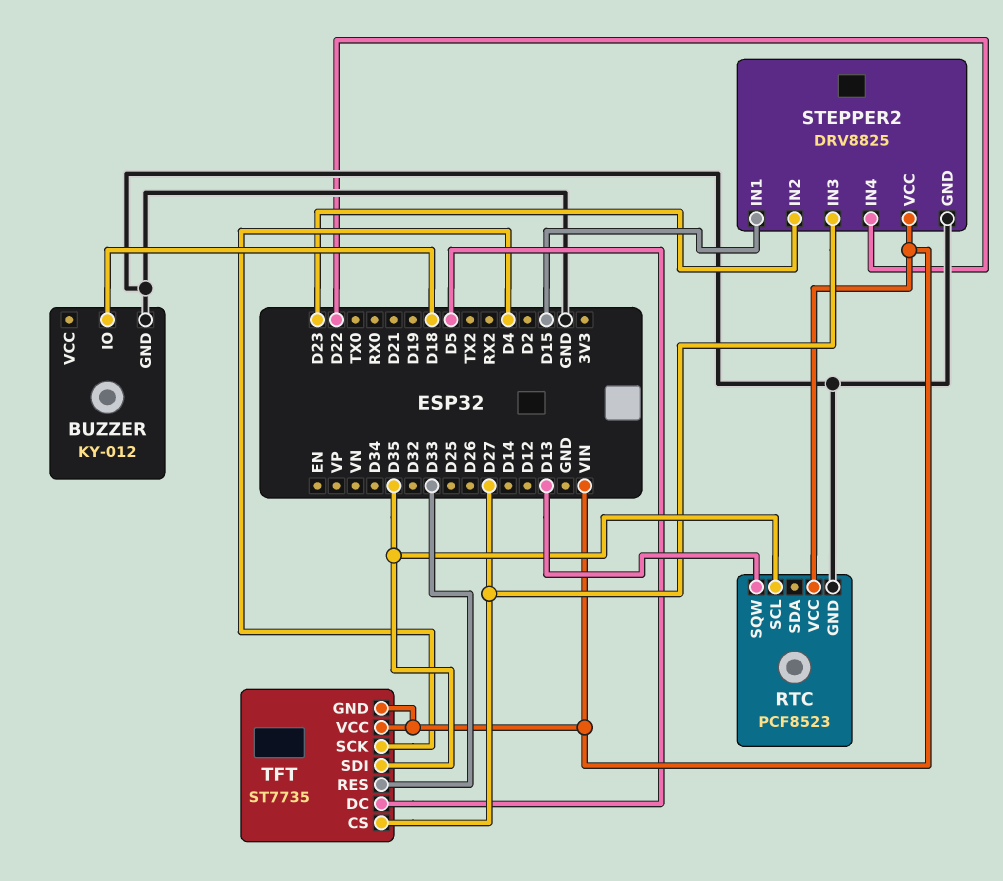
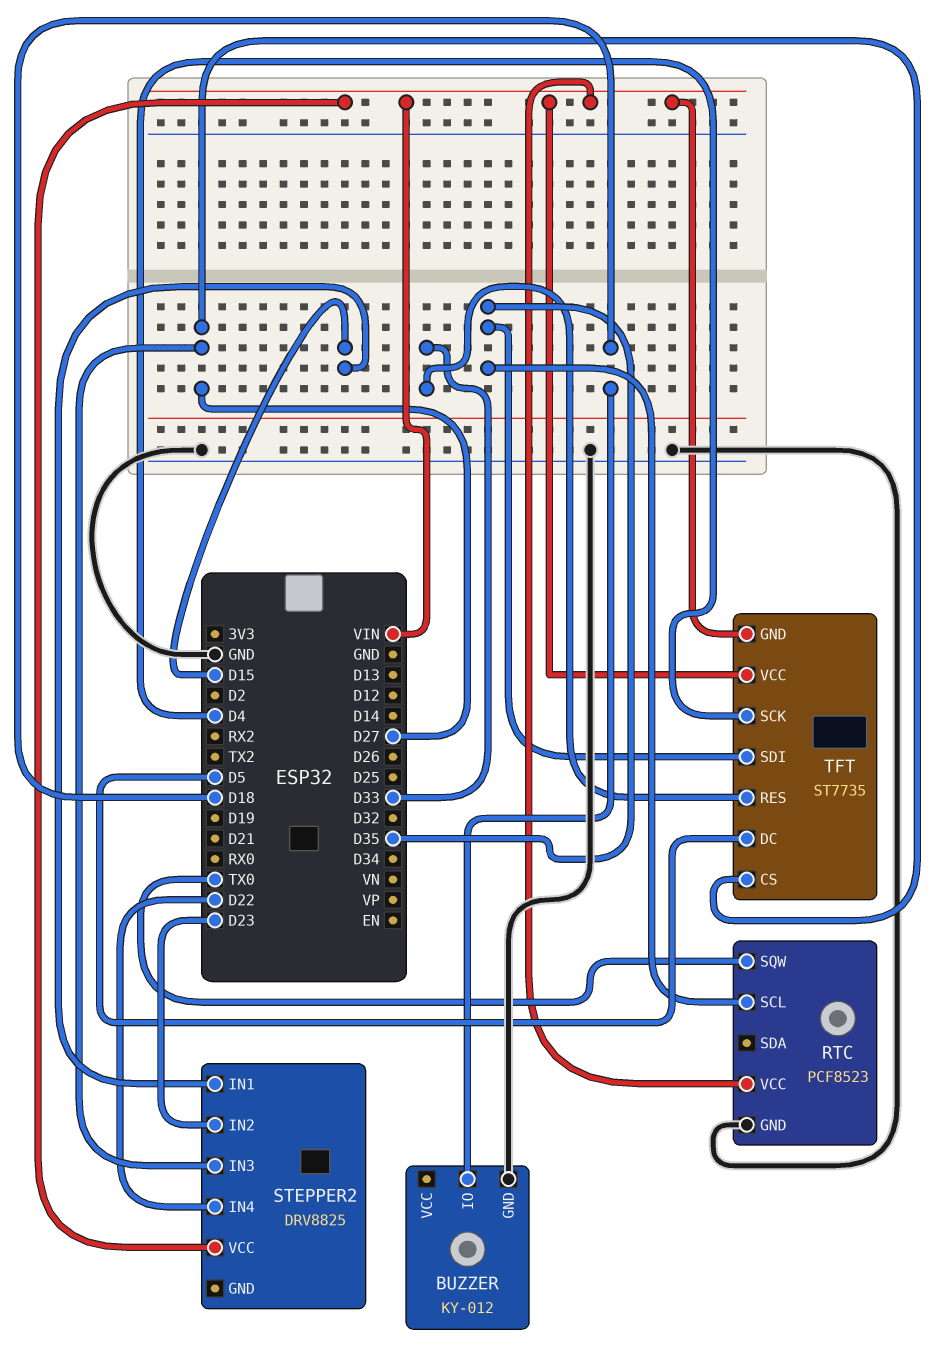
RTC pin SQW: D13 -> TX0
STEPPER2 pin GND: GND -> none

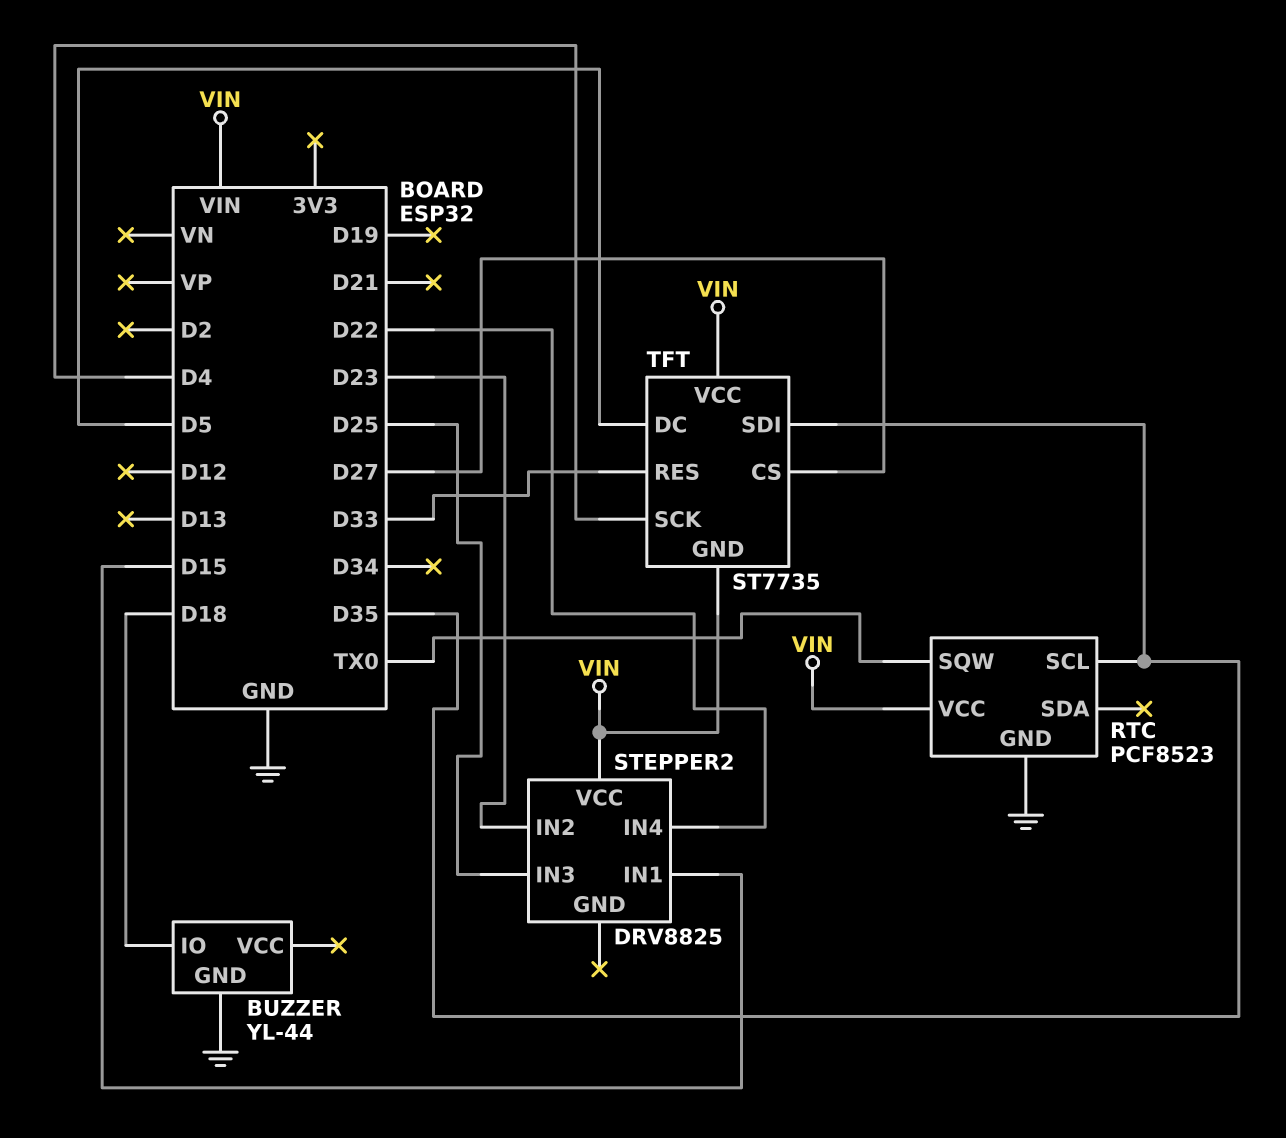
BUZZER: KY-012 -> YL-44
STEPPER2 pin IN3: D27 -> D25

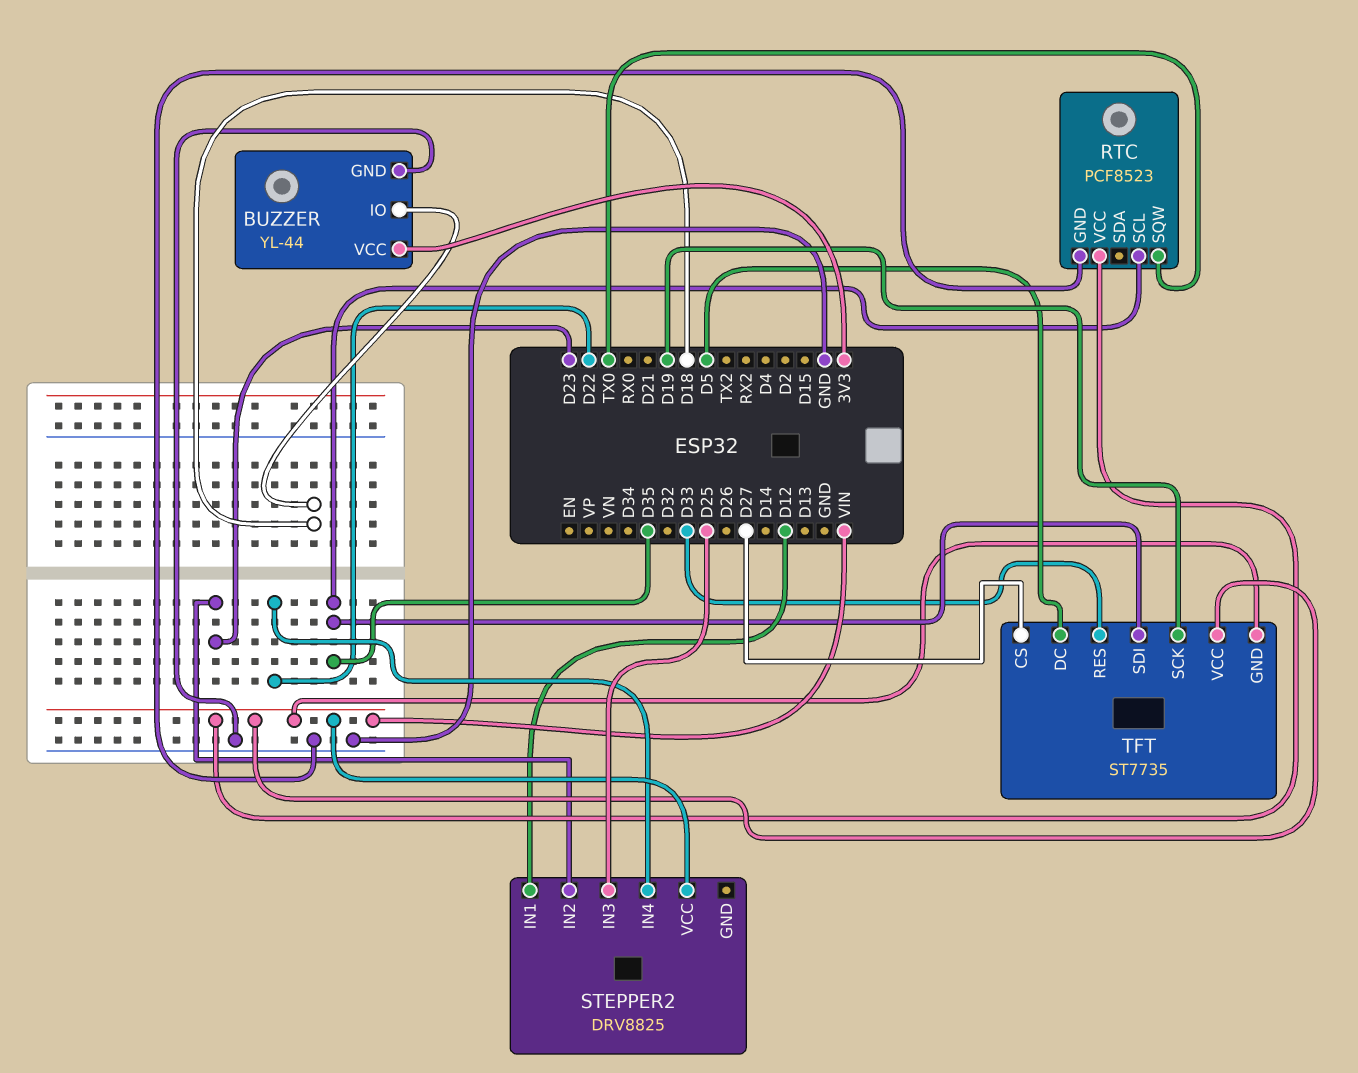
BUZZER pin VCC: none -> 3V3
STEPPER2 pin IN1: D15 -> D12
TFT pin SCK: D4 -> D19

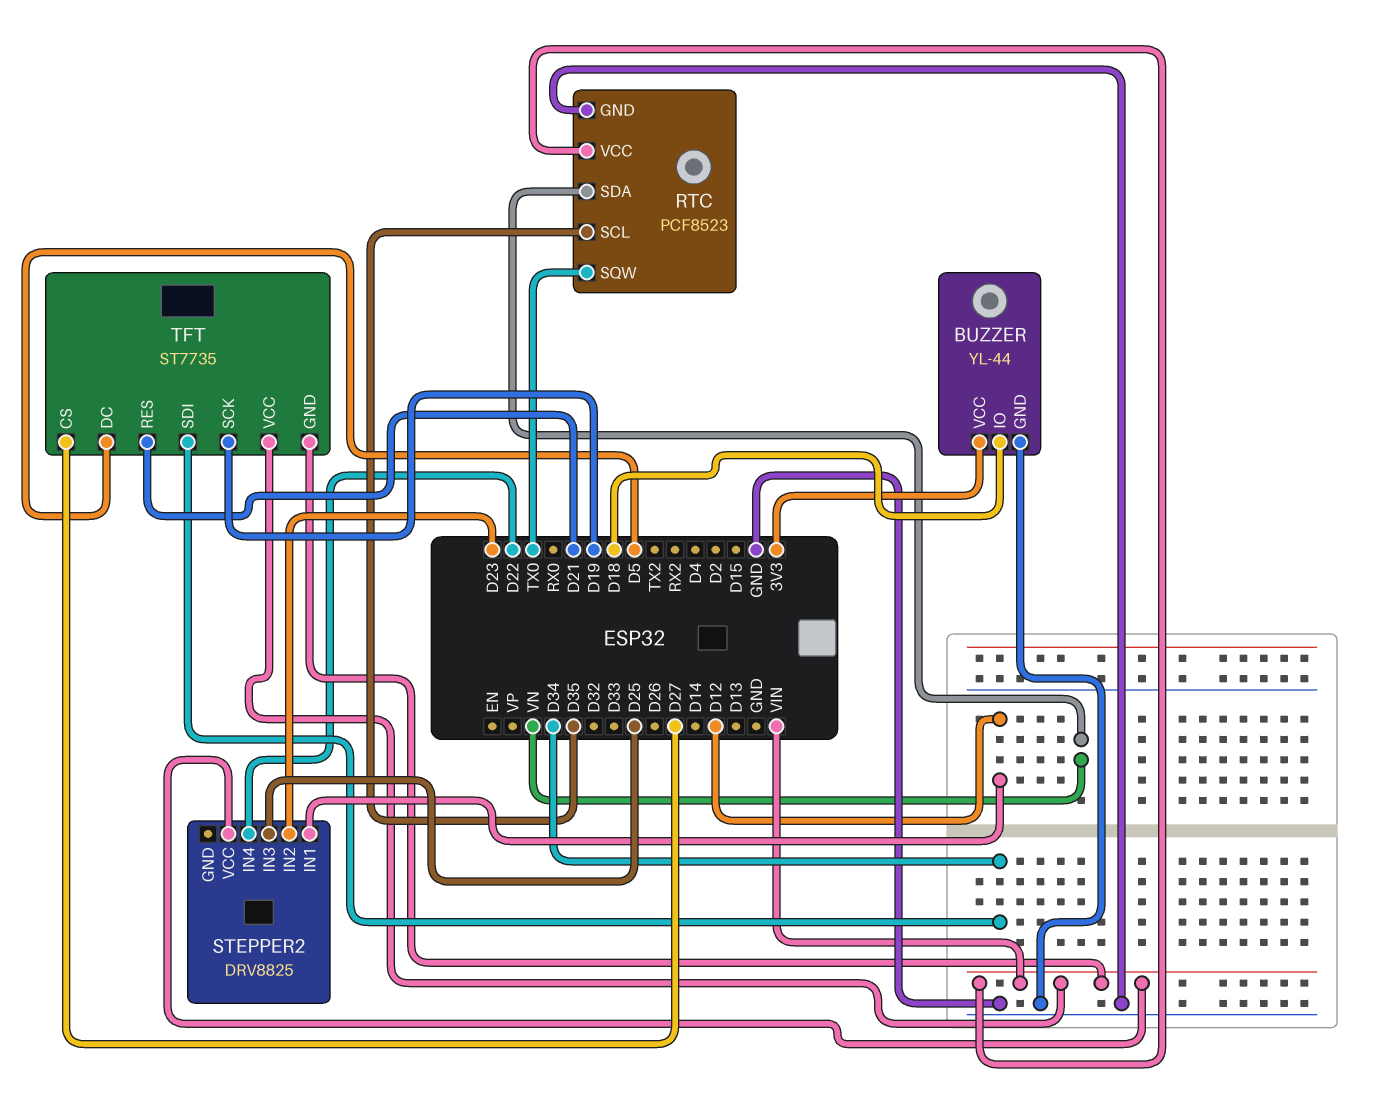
RTC pin SDA: none -> VN
TFT pin RES: D33 -> D21
TFT pin SDI: D35 -> D34

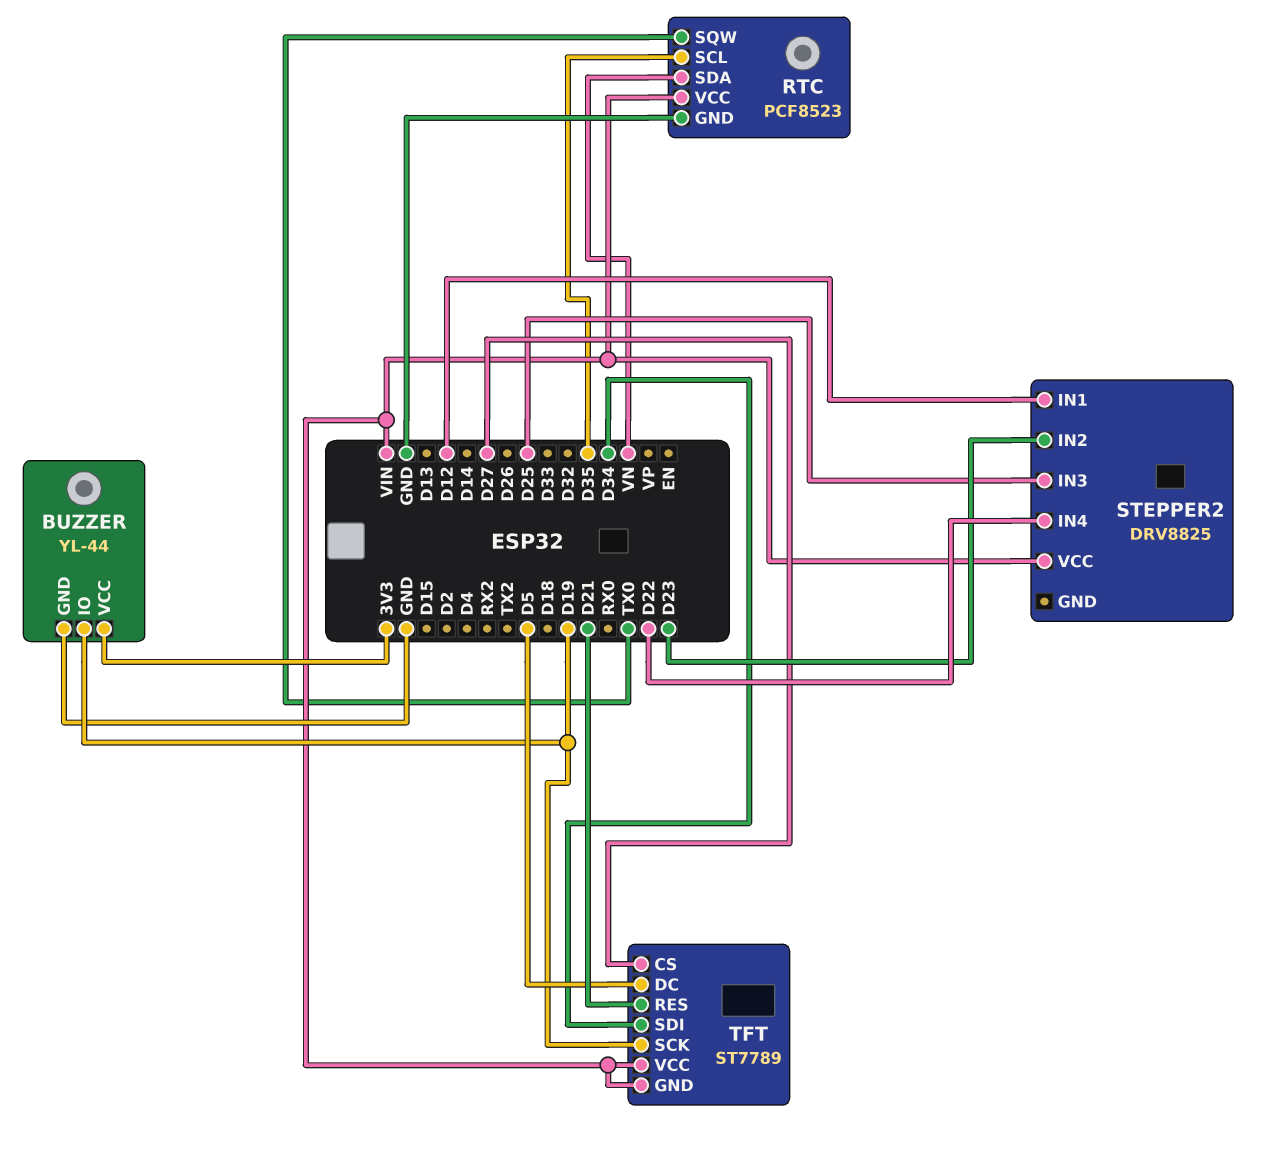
BUZZER pin IO: D18 -> D19
TFT: ST7735 -> ST7789

